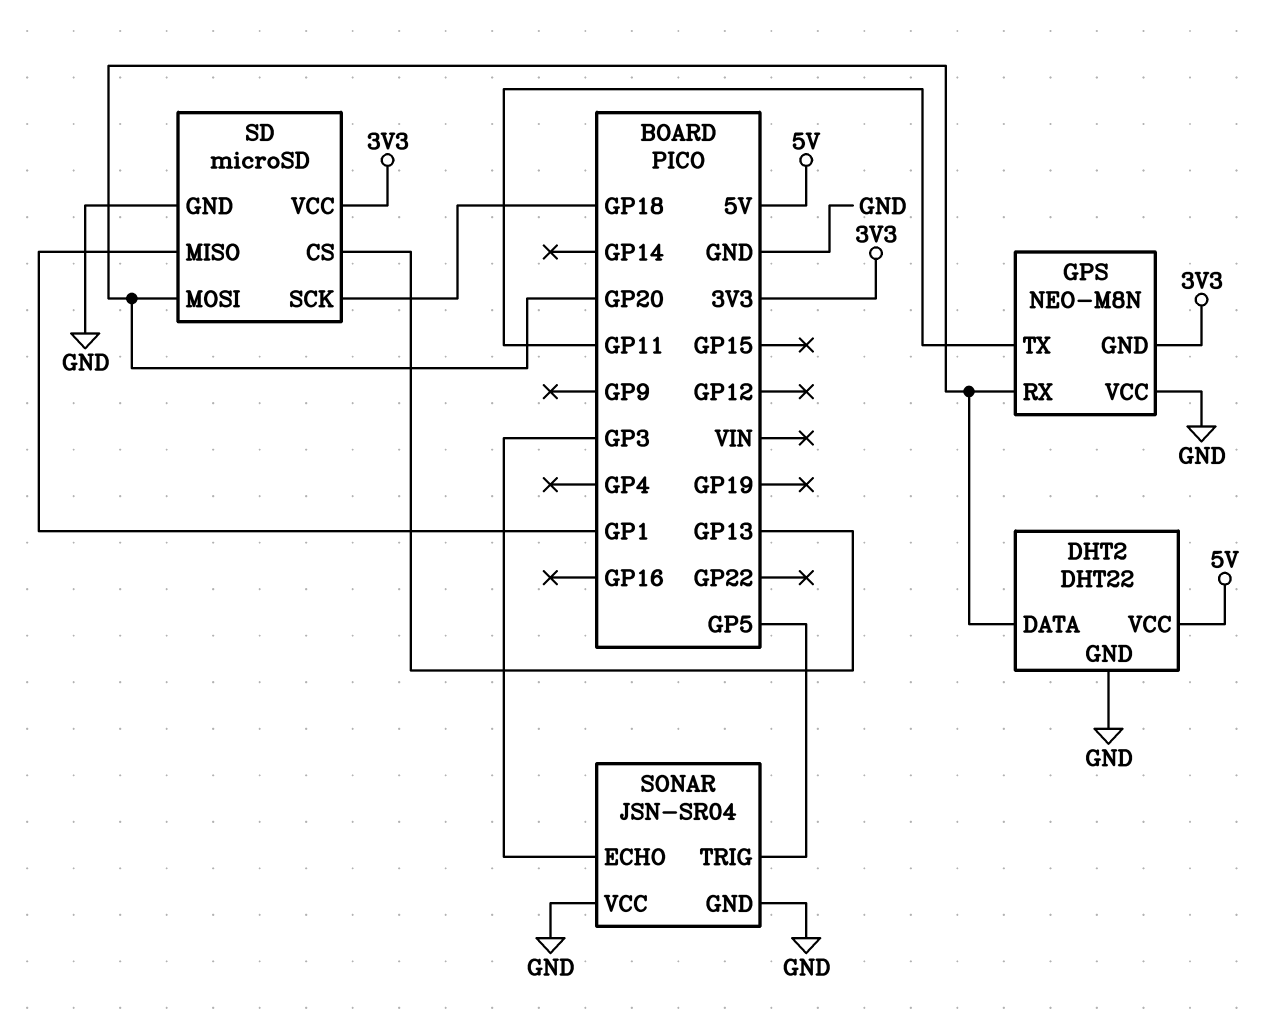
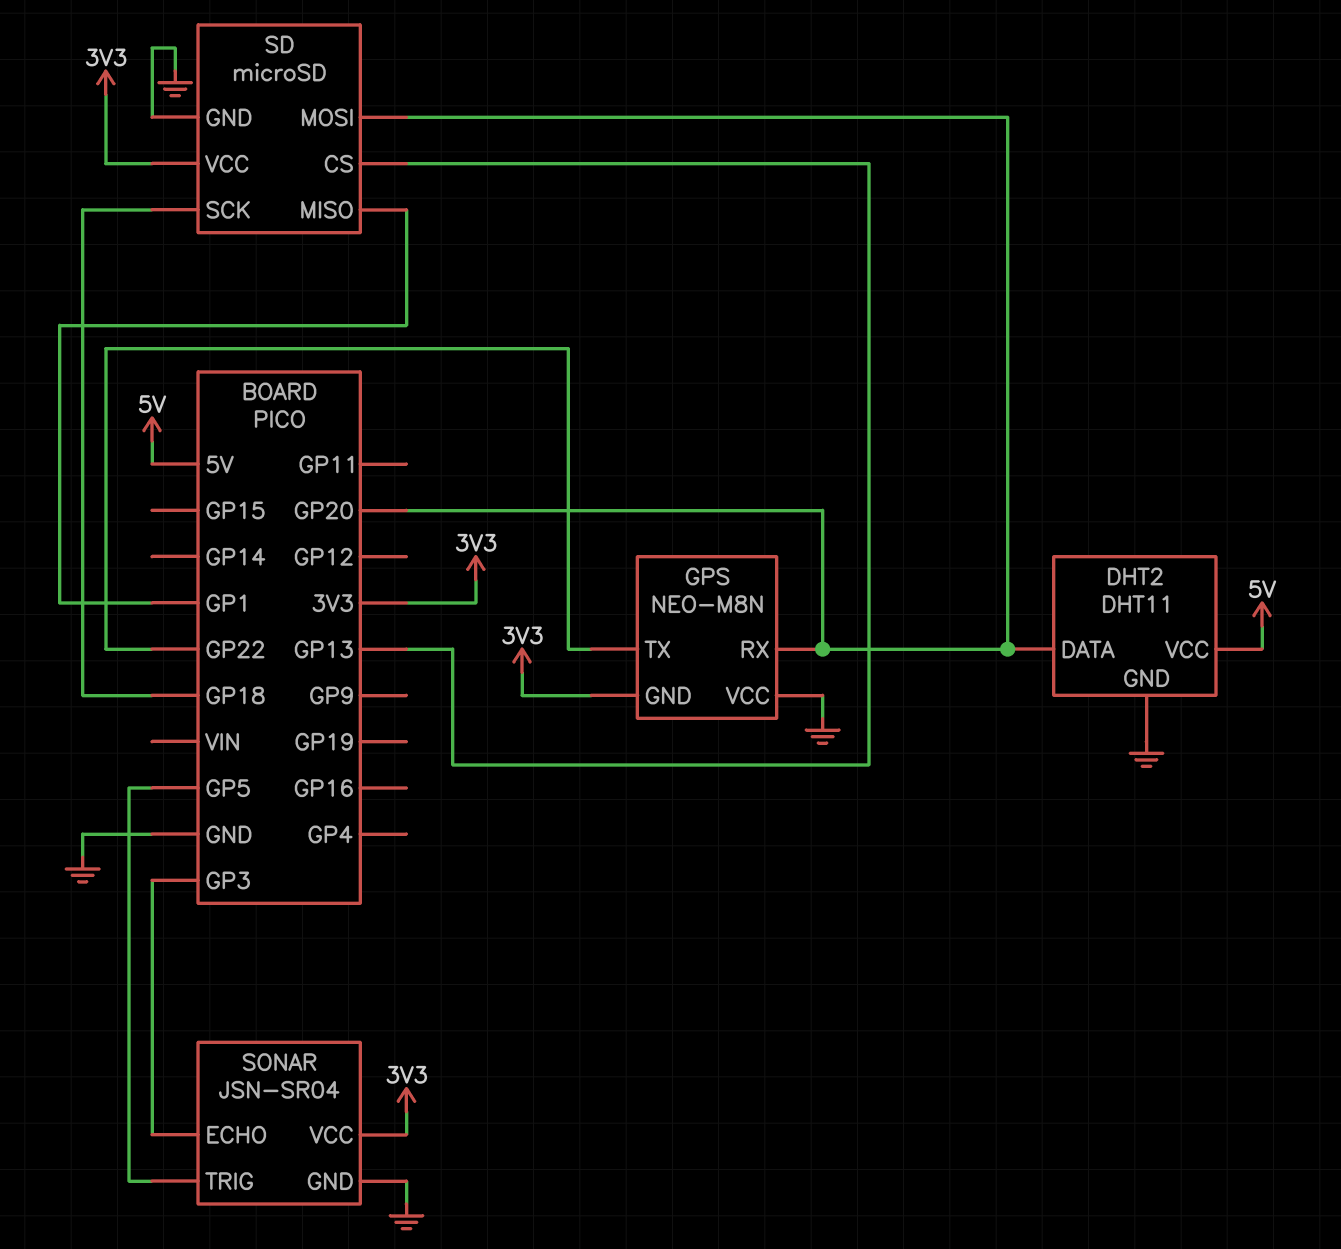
DHT2: DHT22 -> DHT11
GPS pin TX: GP11 -> GP22
SONAR pin VCC: GND -> 3V3

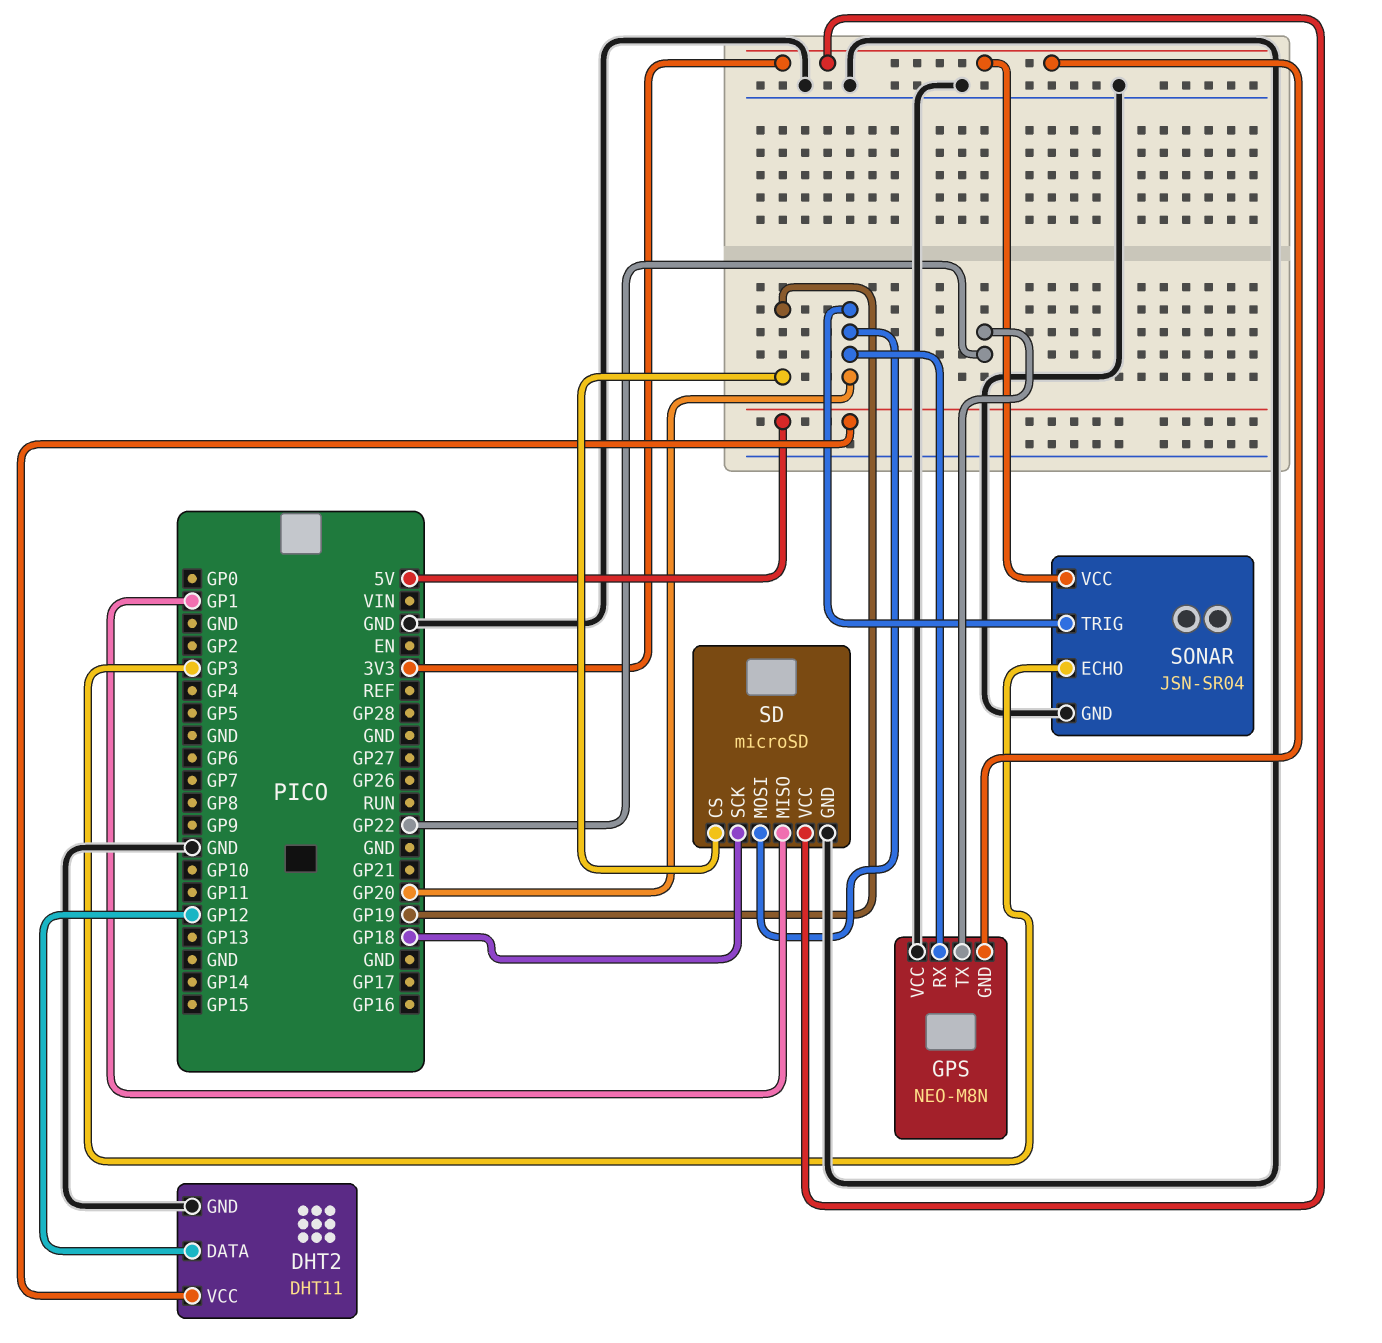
DHT2 pin DATA: GP20 -> GP12
SD pin CS: GP13 -> GP19
SONAR pin TRIG: GP5 -> GP20

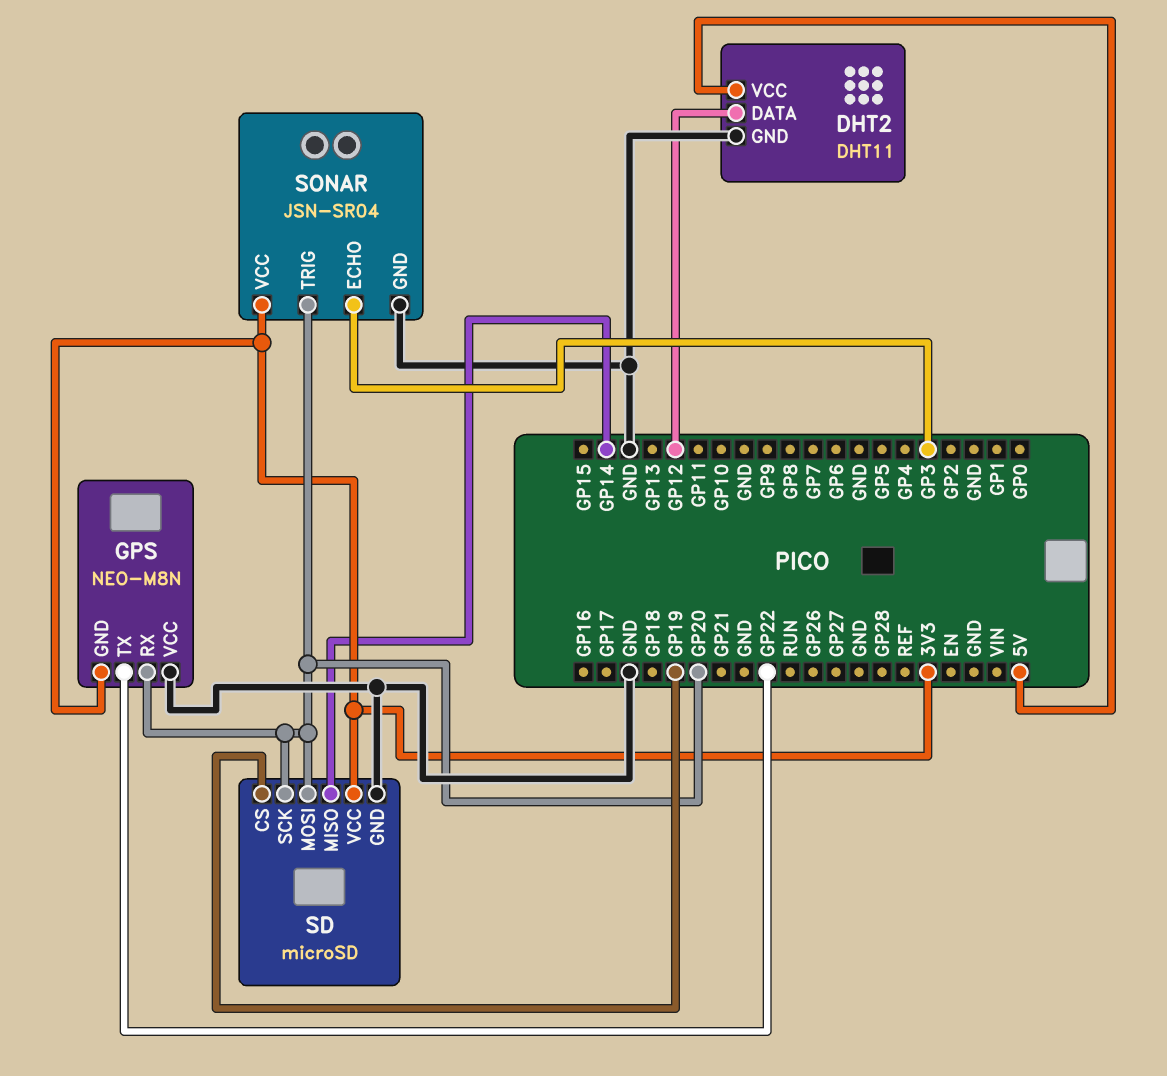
SD pin MISO: GP1 -> GP14
SD pin SCK: GP18 -> GP20

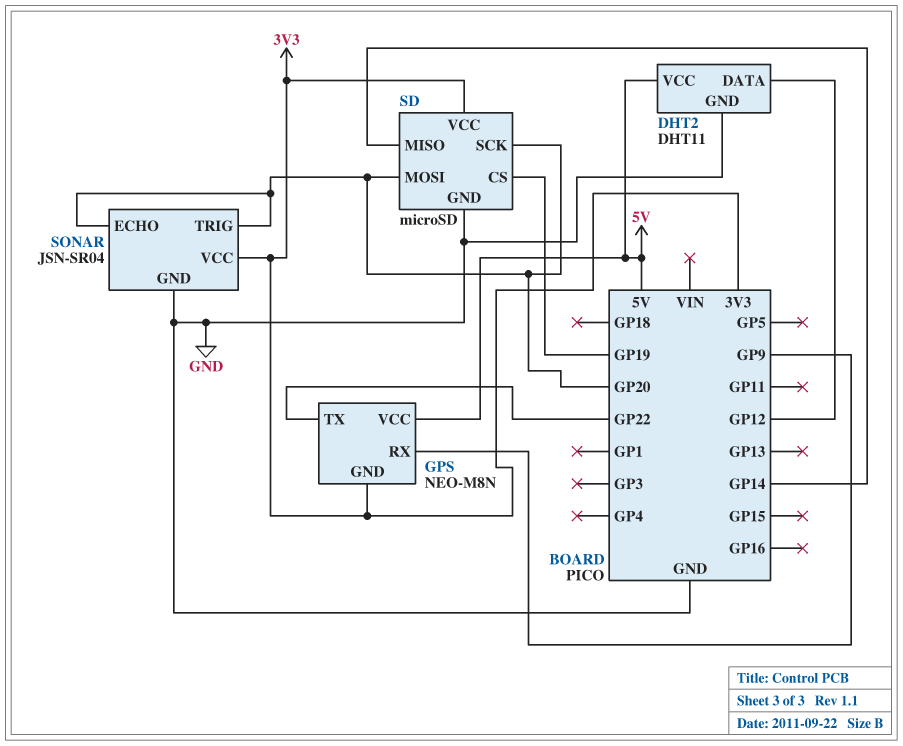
GPS pin RX: GP20 -> GP9
GPS pin VCC: GND -> 5V
SONAR pin ECHO: GP3 -> GP20

